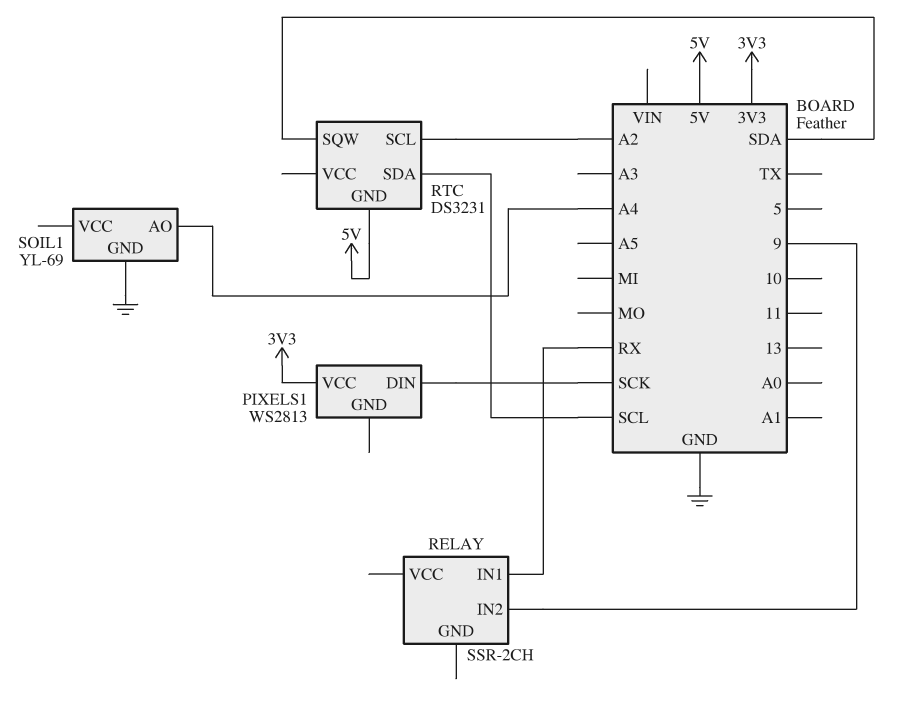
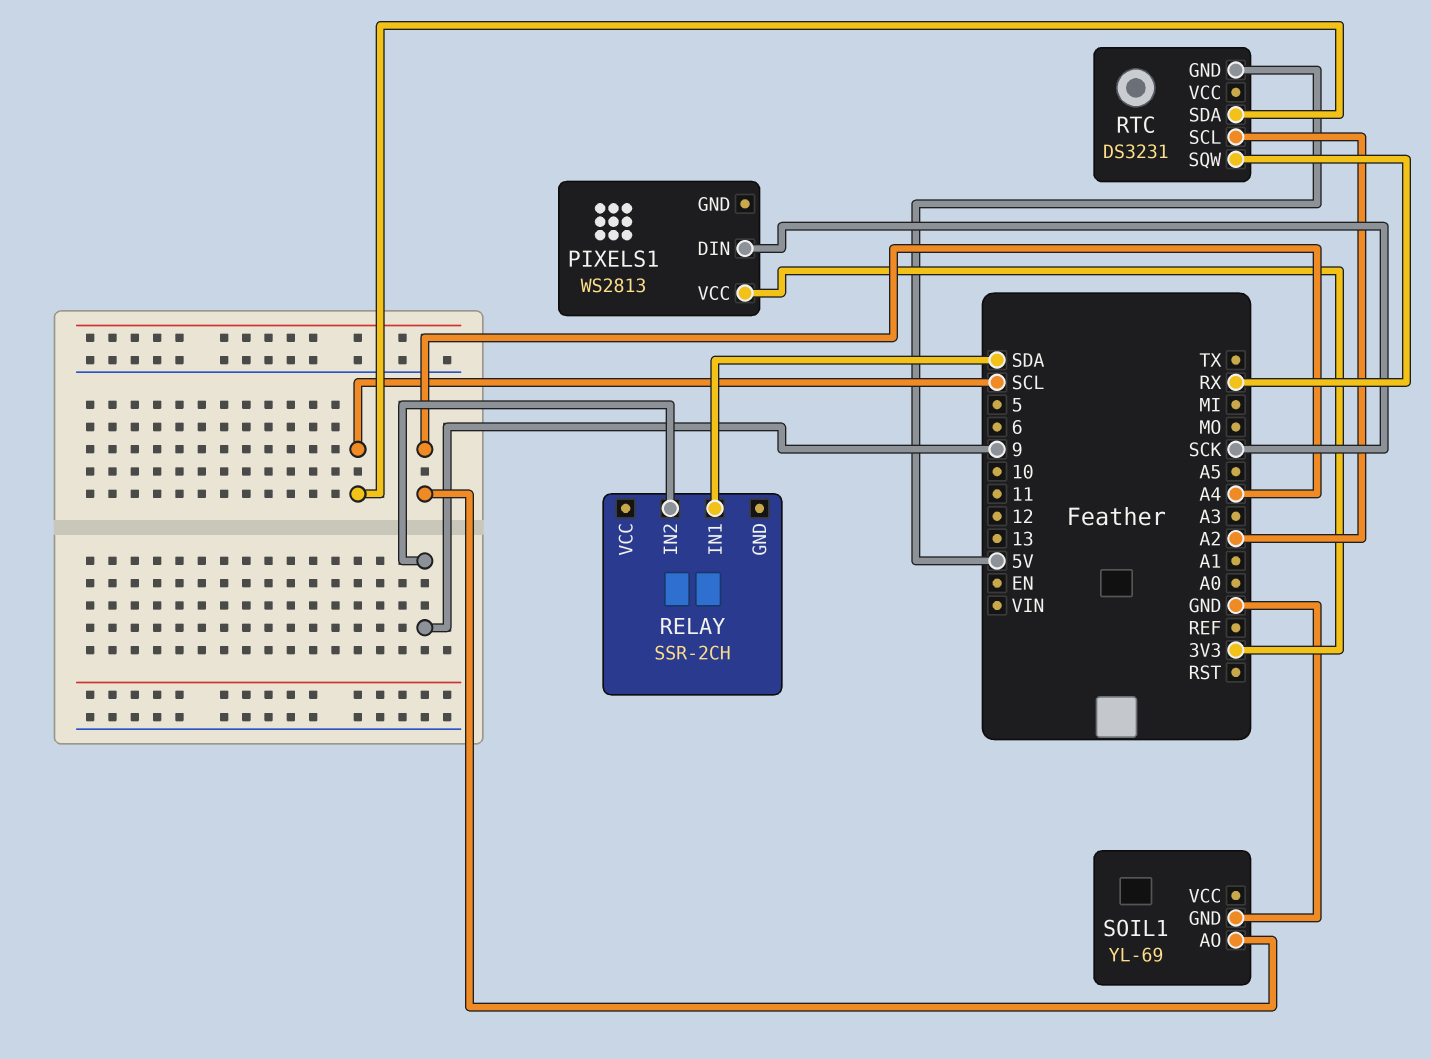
RELAY pin IN1: RX -> SDA
RTC pin SQW: SDA -> RX

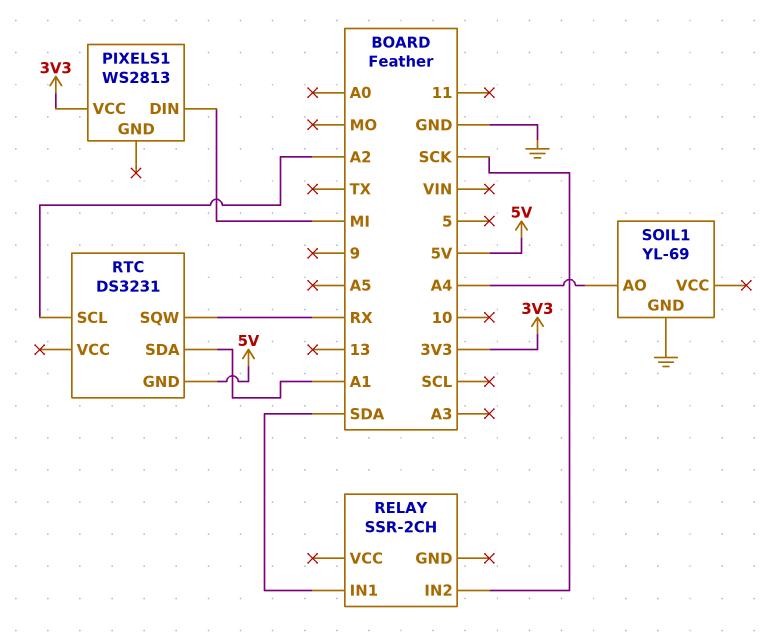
PIXELS1 pin DIN: SCK -> MI
RELAY pin IN2: 9 -> SCK
RTC pin SDA: SCL -> A1

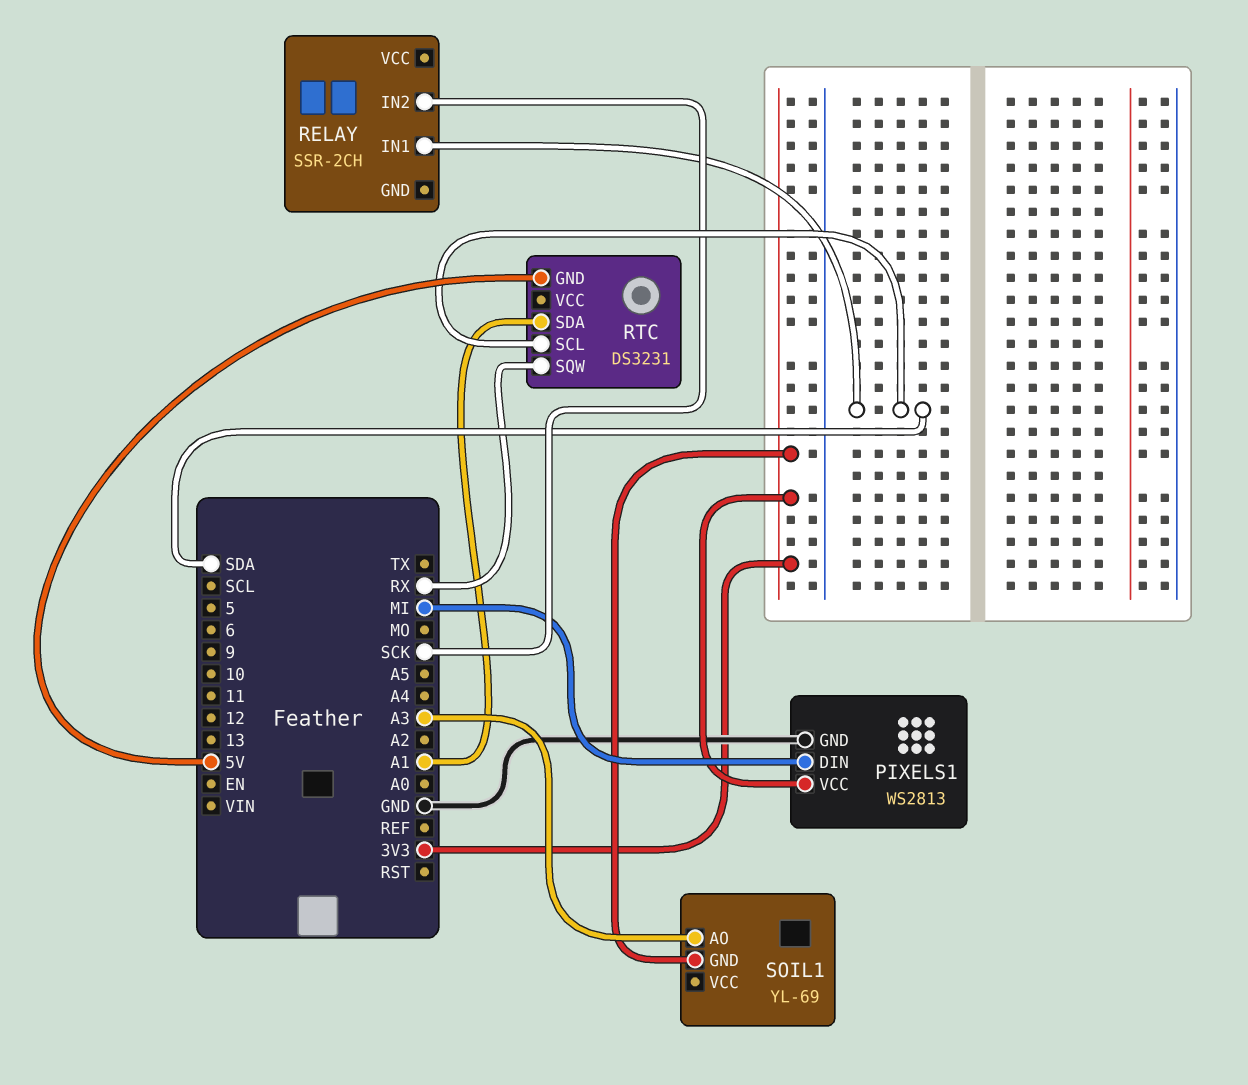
PIXELS1 pin GND: none -> GND
RTC pin SCL: A2 -> SDA
SOIL1 pin AO: A4 -> A3
SOIL1 pin GND: GND -> 3V3

